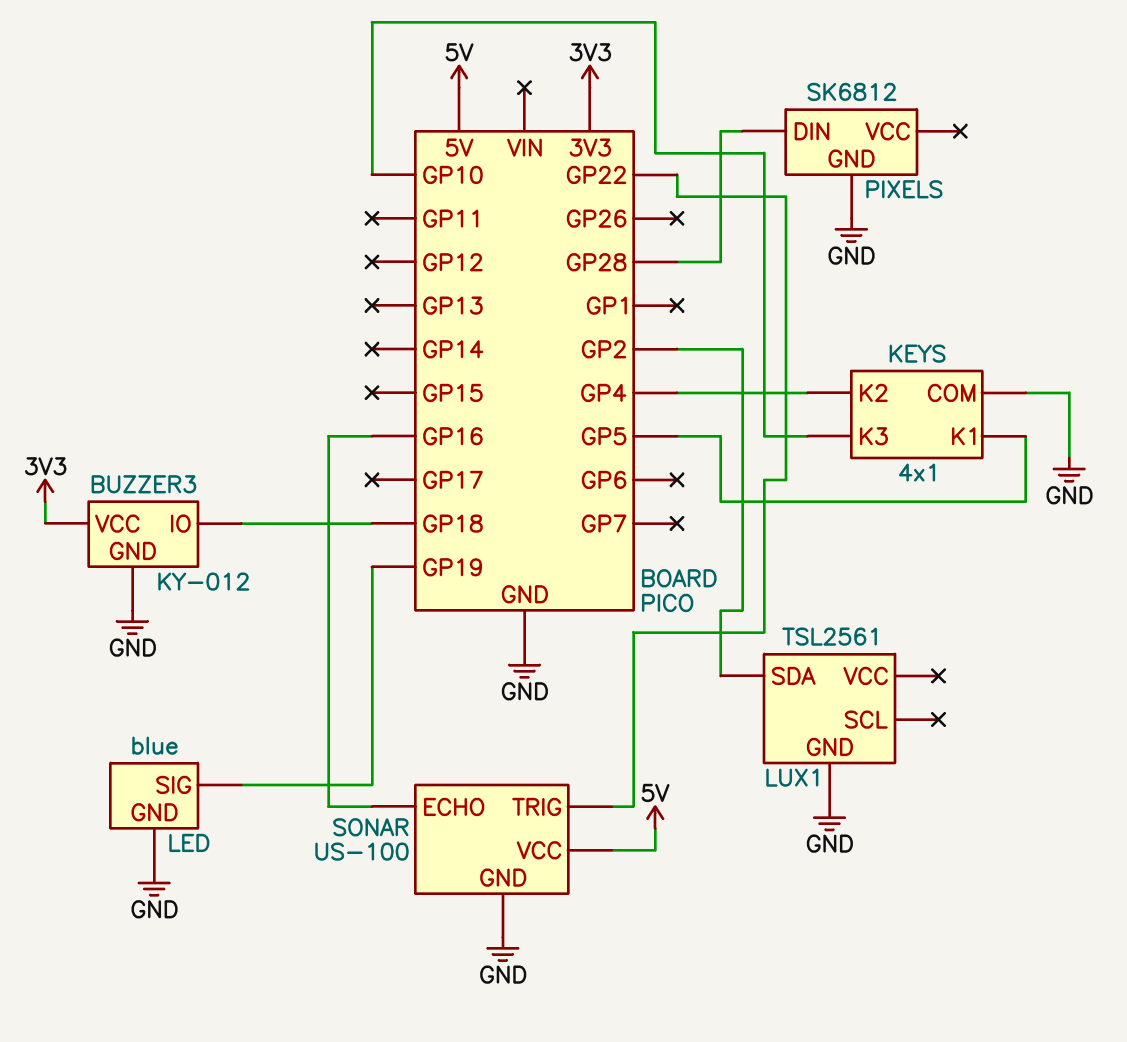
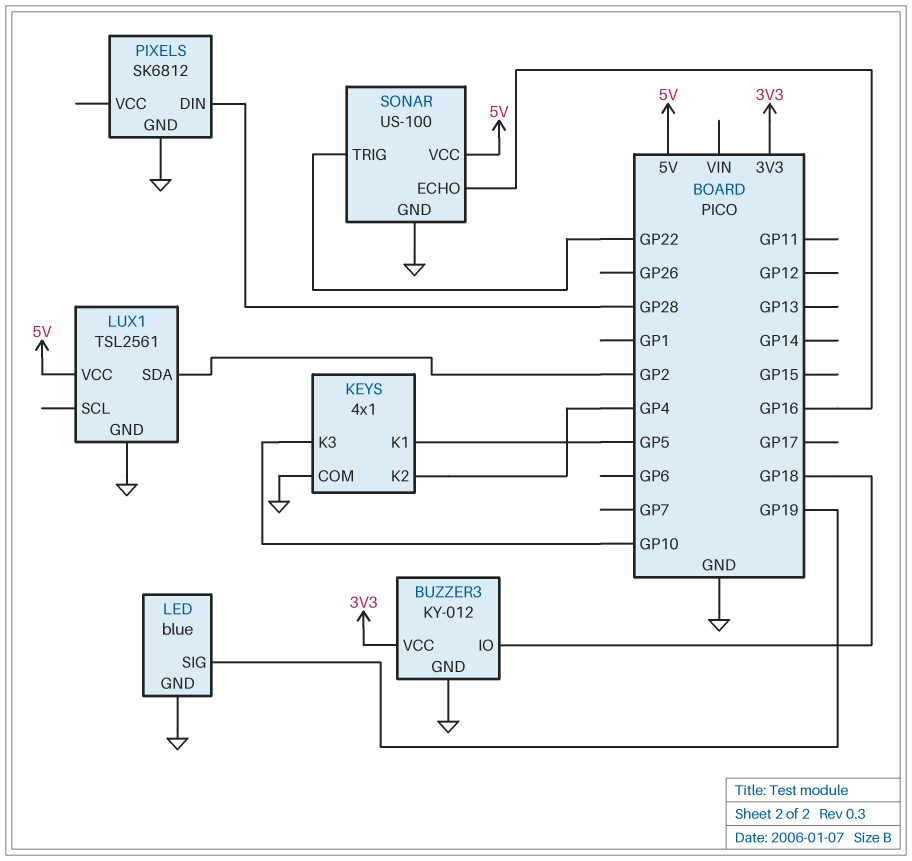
LUX1 pin VCC: none -> 5V

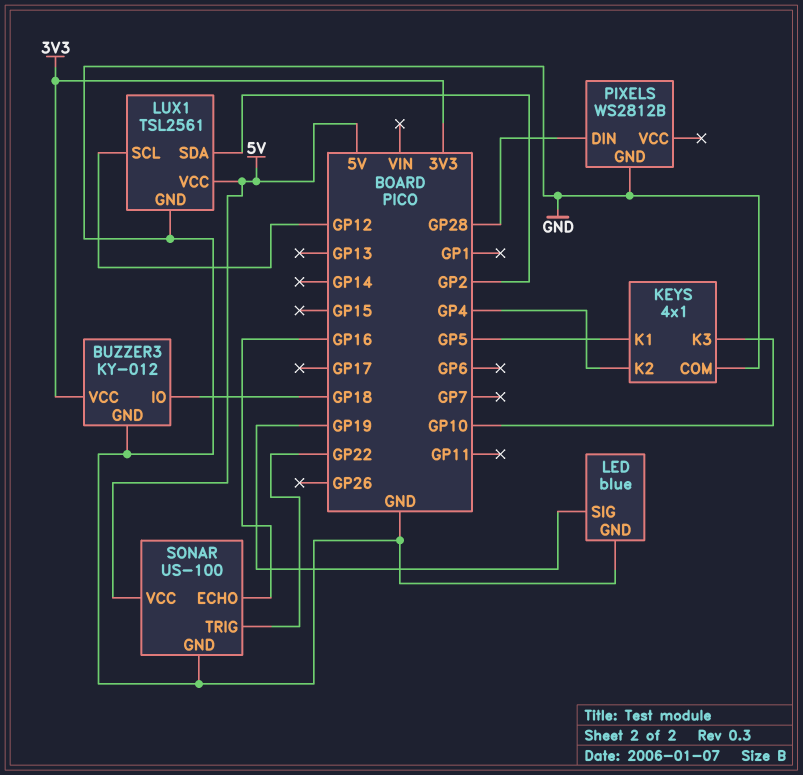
LUX1 pin SCL: none -> GP12
PIXELS: SK6812 -> WS2812B

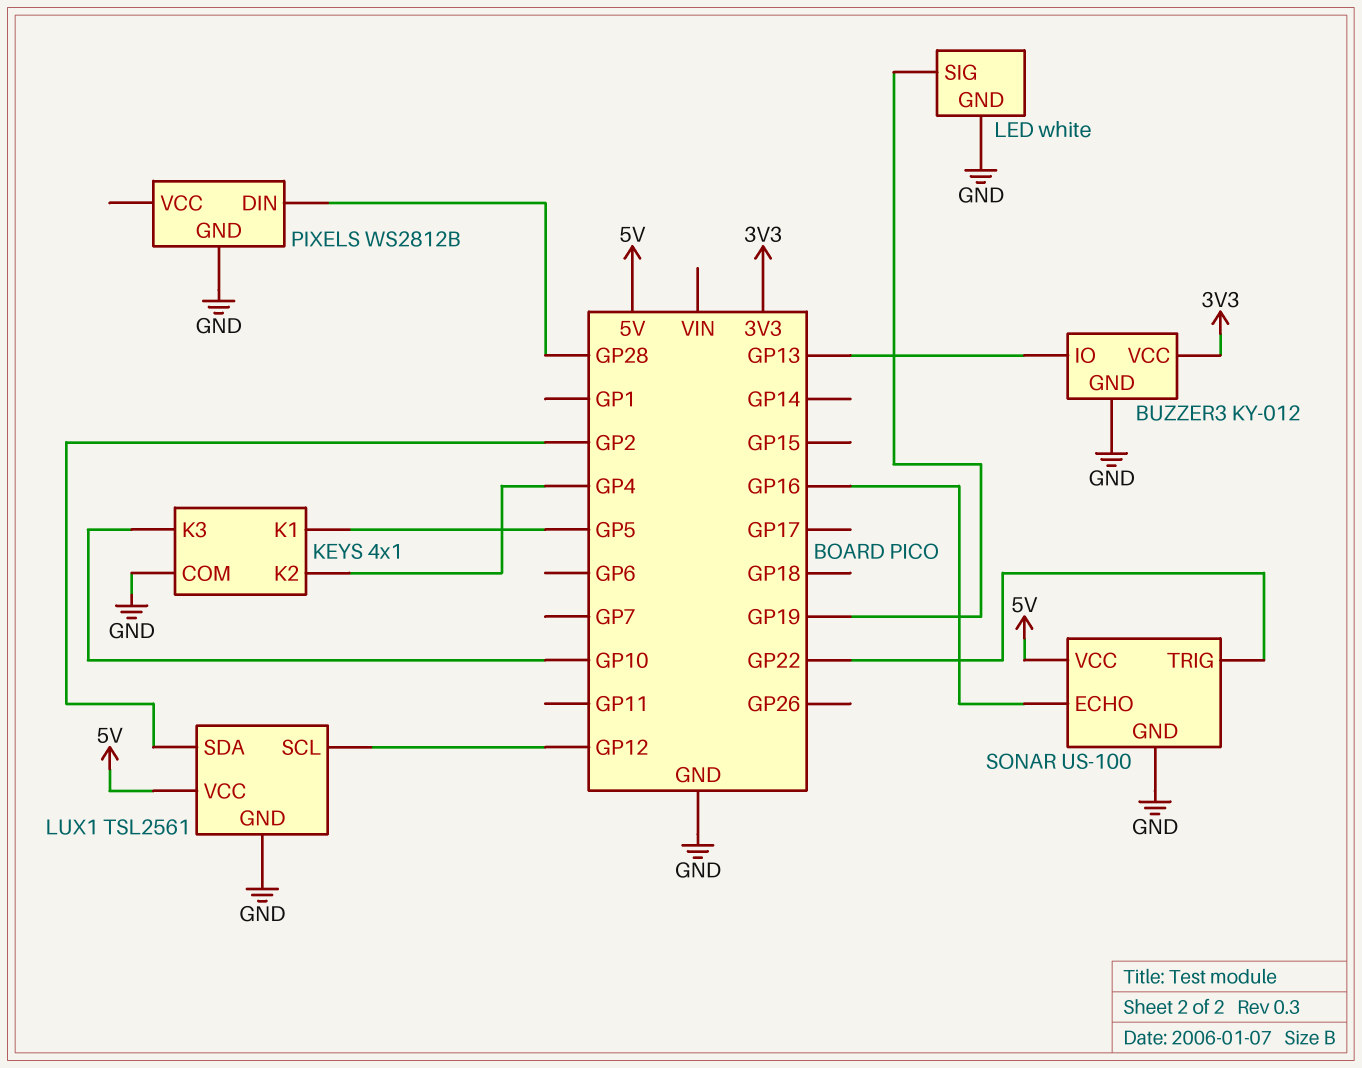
BUZZER3 pin IO: GP18 -> GP13
LED: blue -> white

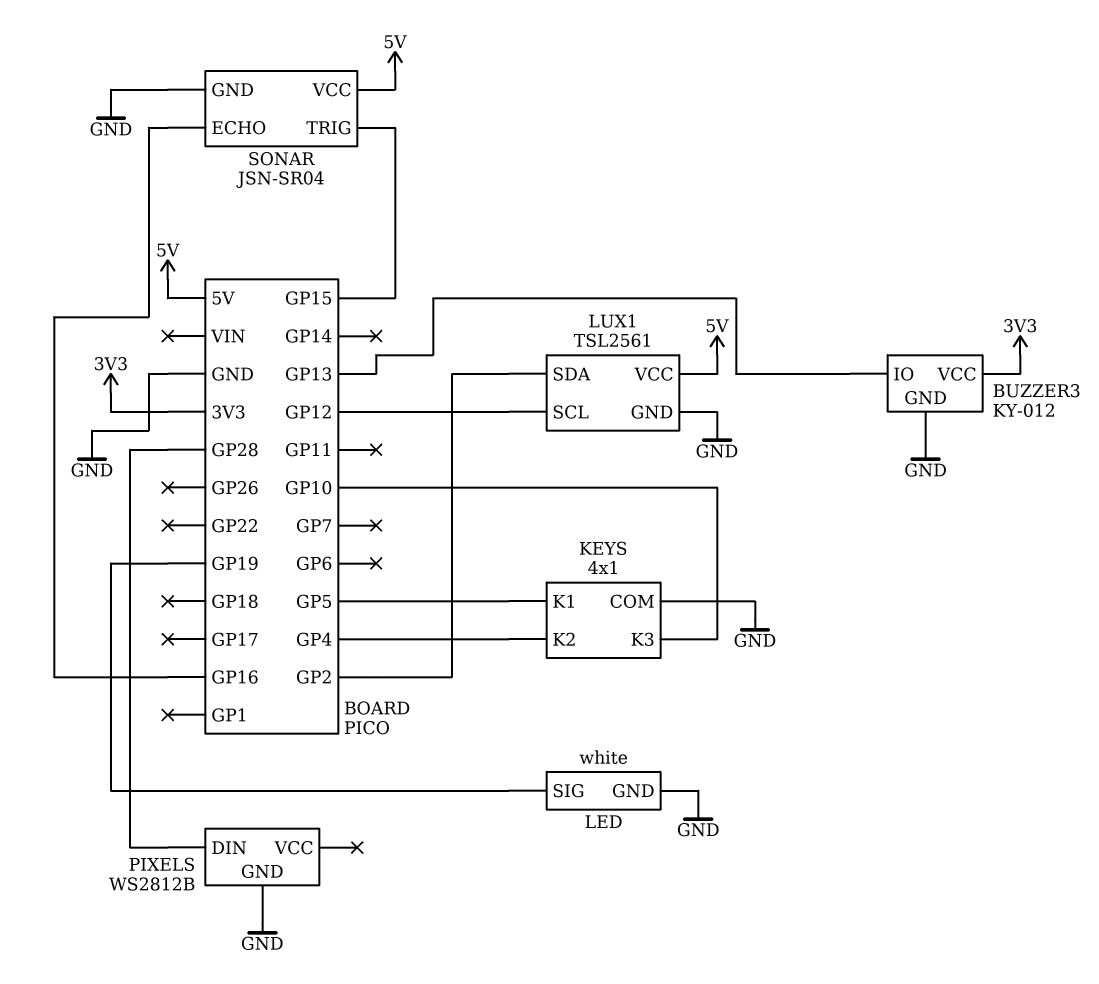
SONAR: US-100 -> JSN-SR04
SONAR pin TRIG: GP22 -> GP15

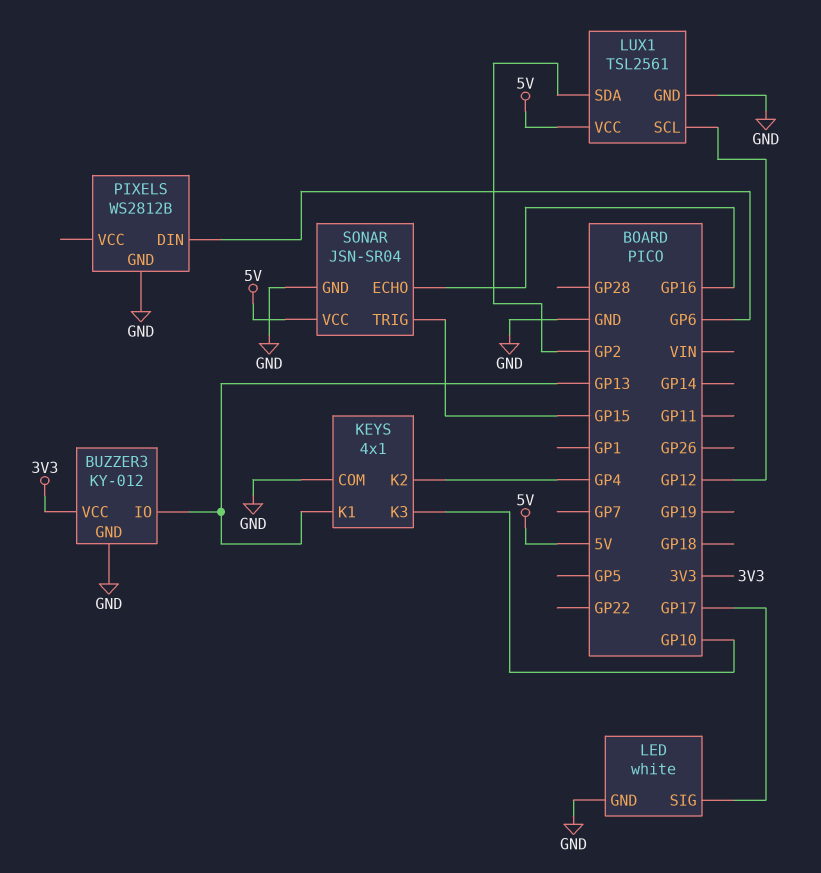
KEYS pin K1: GP5 -> GP13
LED pin SIG: GP19 -> GP17
PIXELS pin DIN: GP28 -> GP6

